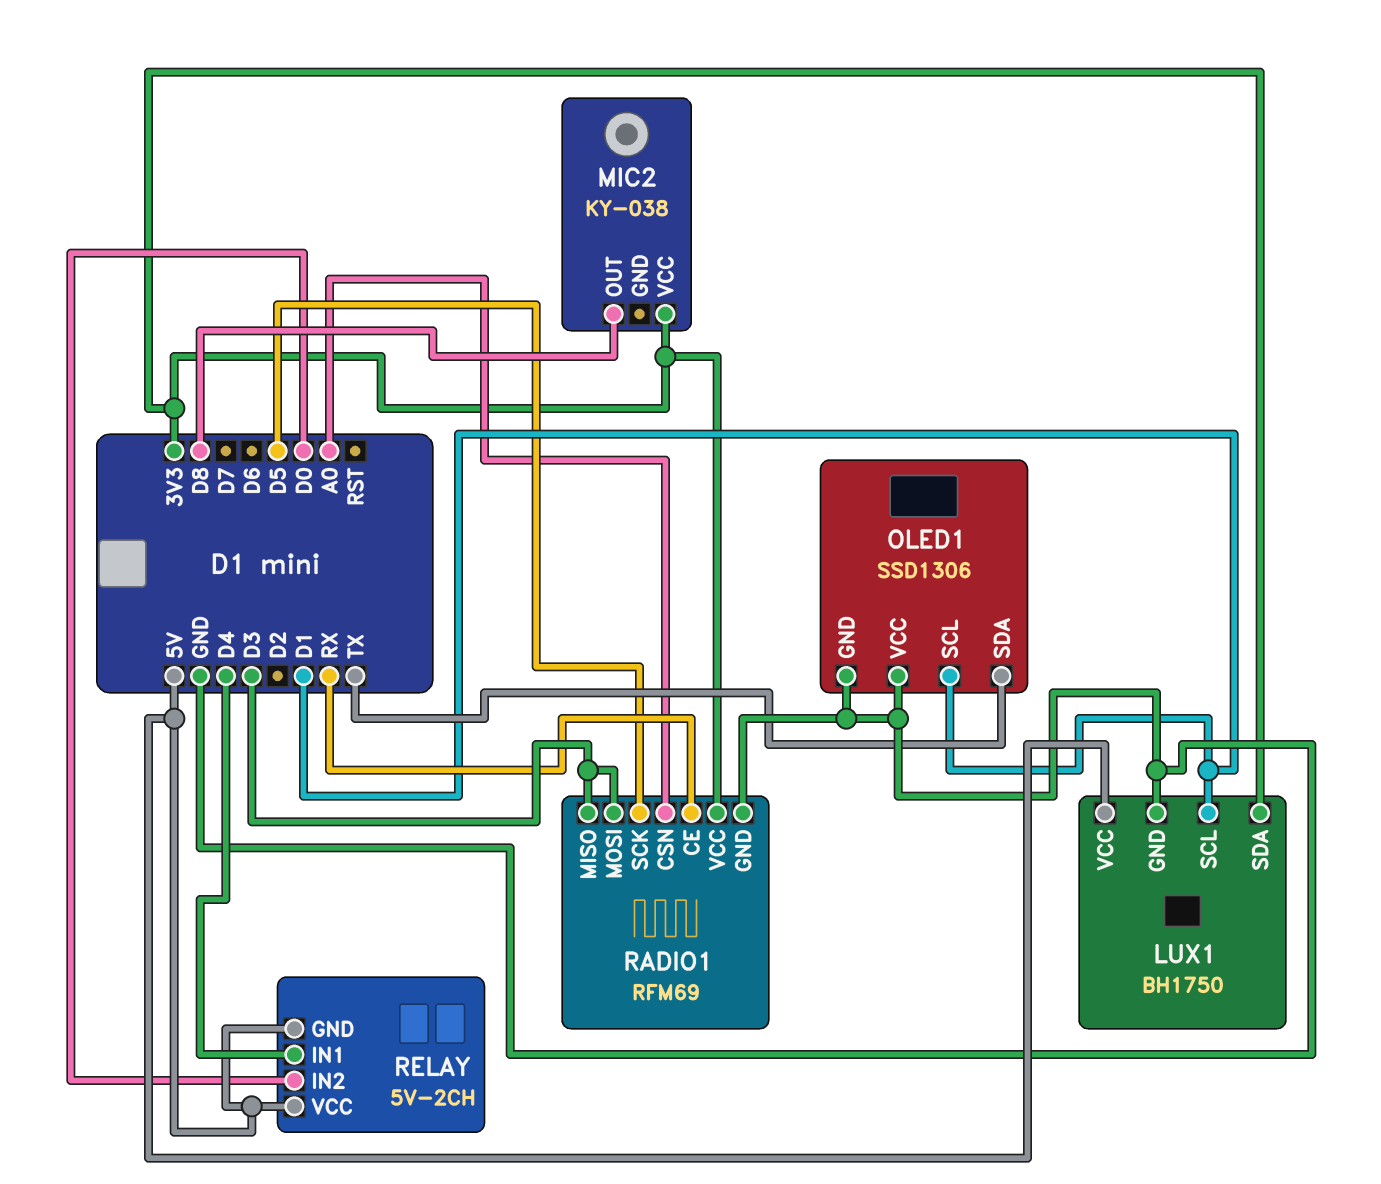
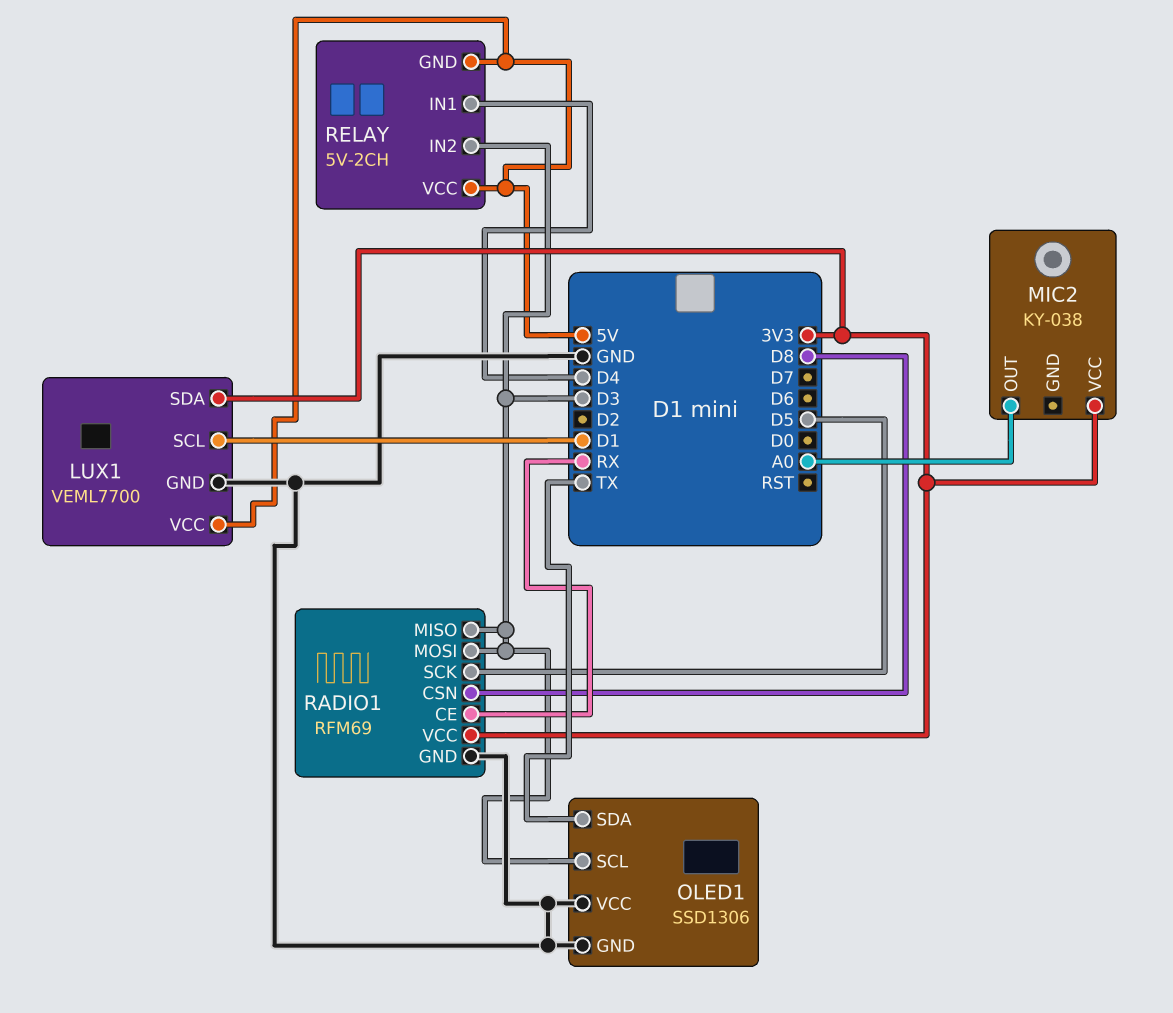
LUX1: BH1750 -> VEML7700
MIC2 pin OUT: D8 -> A0
OLED1 pin SCL: D1 -> D3
RADIO1 pin CSN: A0 -> D8
RELAY pin IN2: D0 -> D3

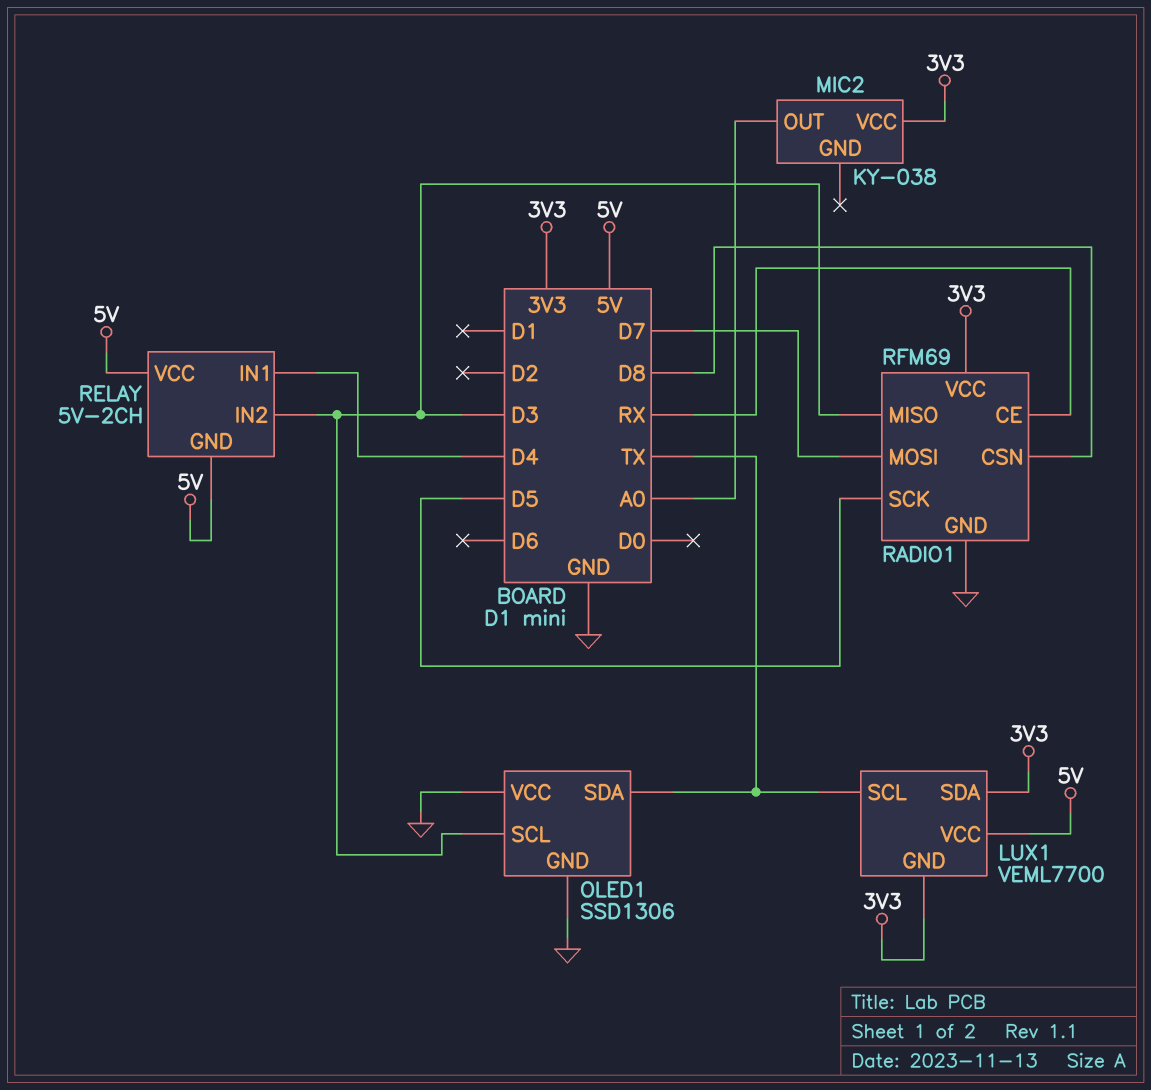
LUX1 pin GND: GND -> 3V3
LUX1 pin SCL: D1 -> TX
RADIO1 pin MOSI: D3 -> D7

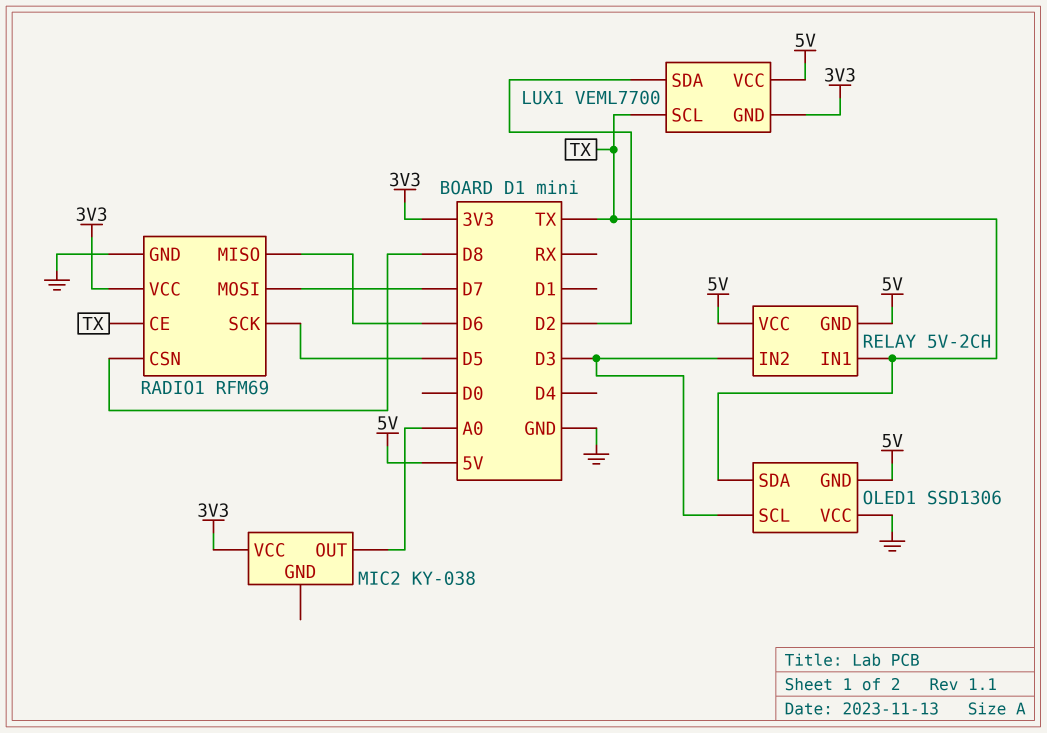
LUX1 pin SDA: 3V3 -> D2
OLED1 pin GND: GND -> 5V
RADIO1 pin CE: RX -> TX
RADIO1 pin MISO: D3 -> D6
RELAY pin IN1: D4 -> TX

